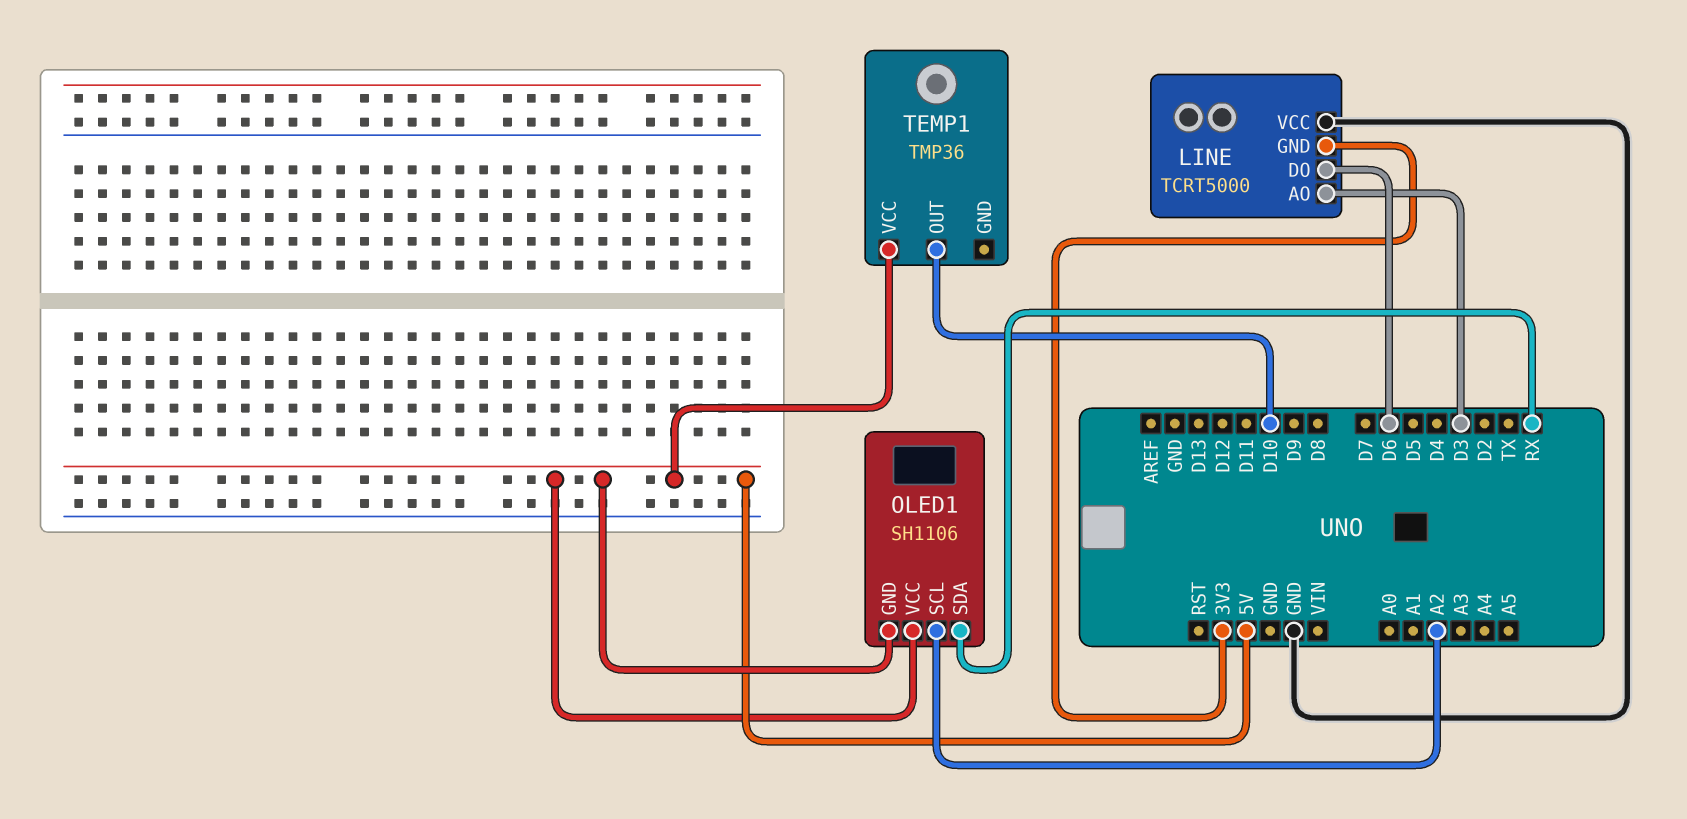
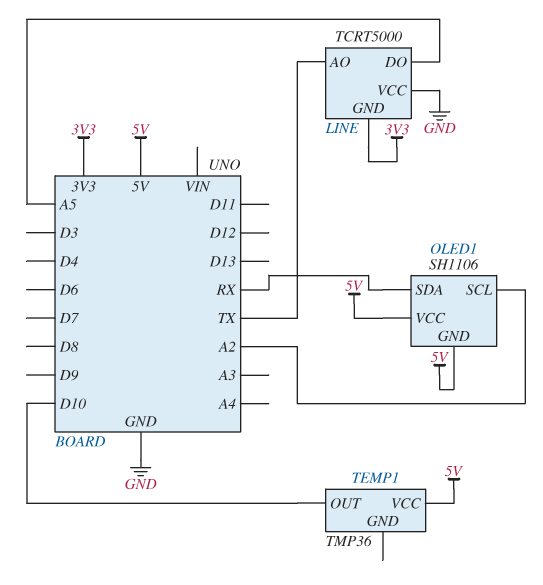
LINE pin AO: D3 -> TX
LINE pin DO: D6 -> A5

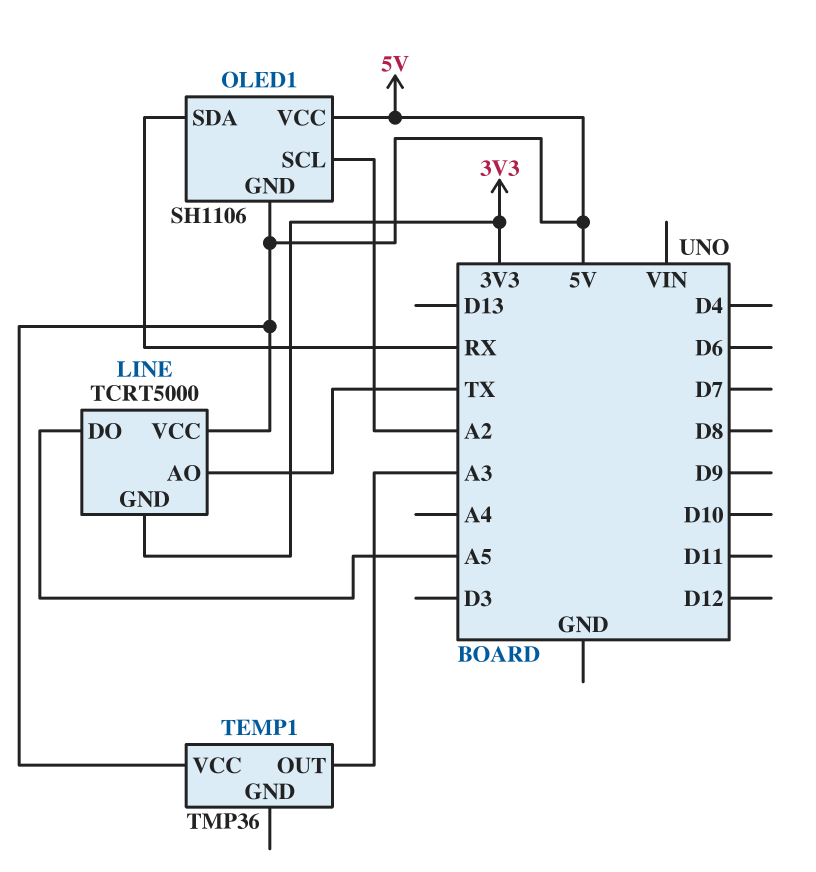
LINE pin VCC: GND -> 5V
TEMP1 pin OUT: D10 -> A3

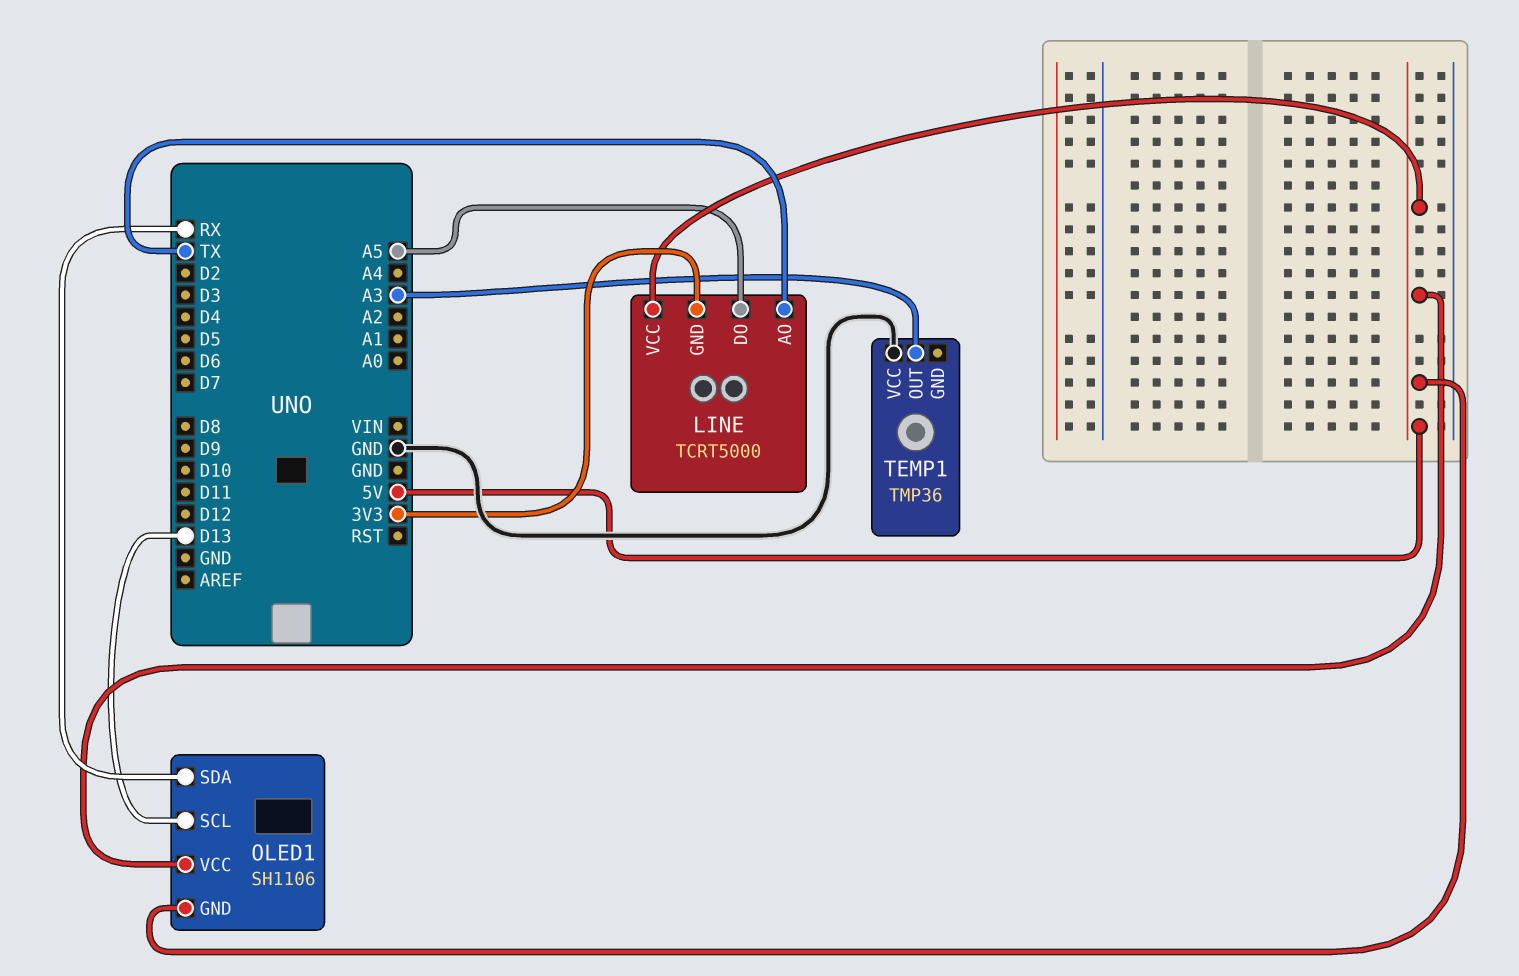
OLED1 pin SCL: A2 -> D13
TEMP1 pin VCC: 5V -> GND

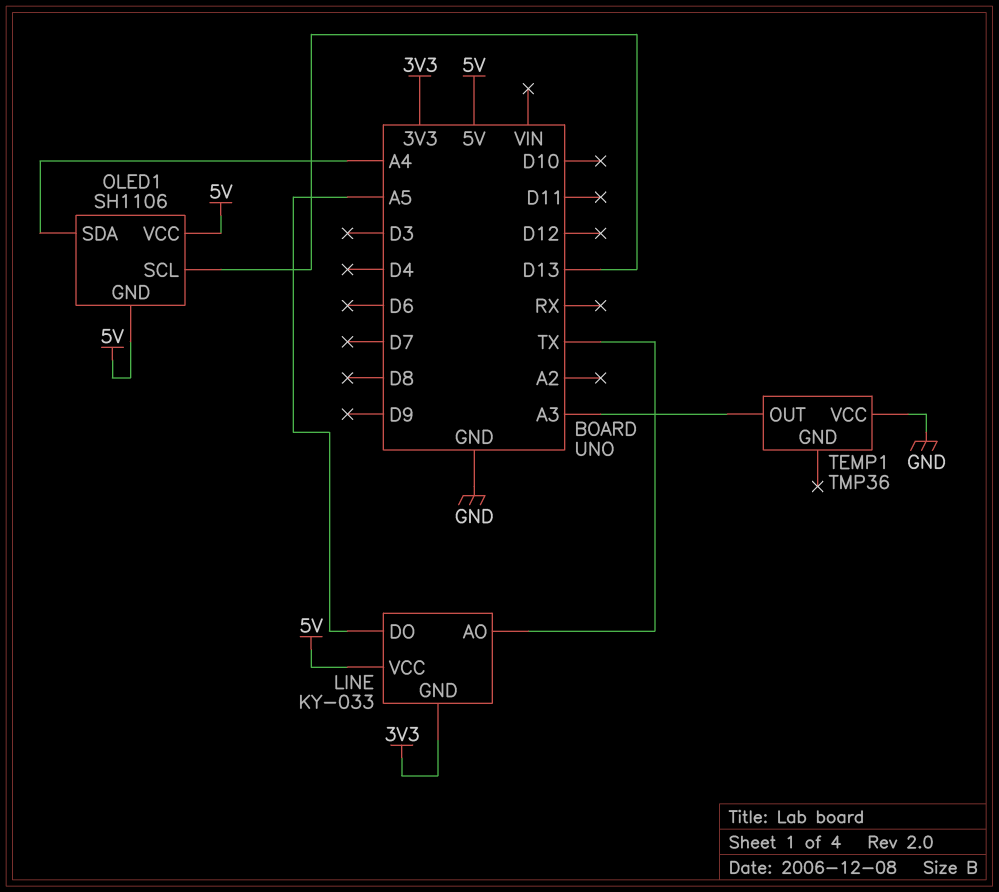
LINE: TCRT5000 -> KY-033
OLED1 pin SDA: RX -> A4

